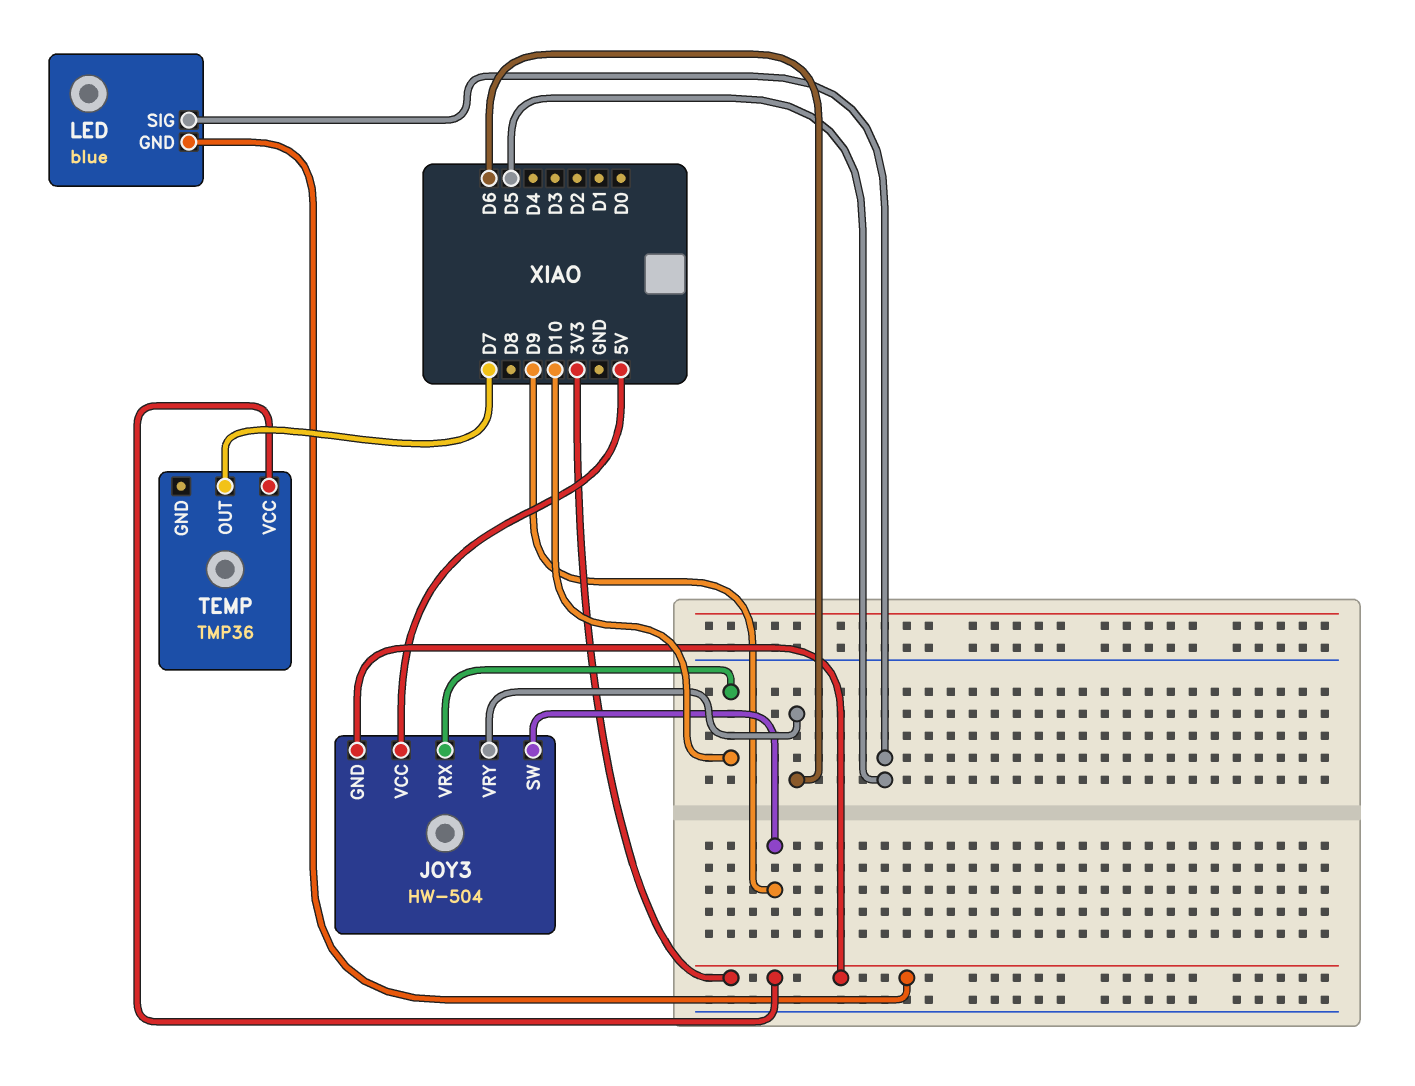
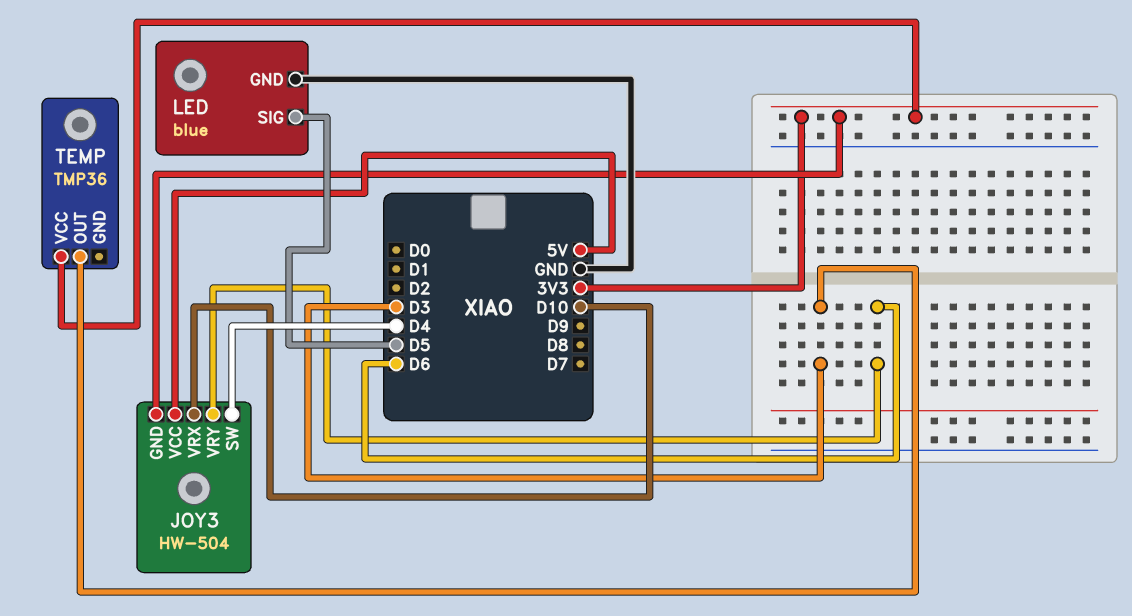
JOY3 pin SW: D9 -> D4
LED pin GND: 3V3 -> GND
TEMP pin OUT: D7 -> D3

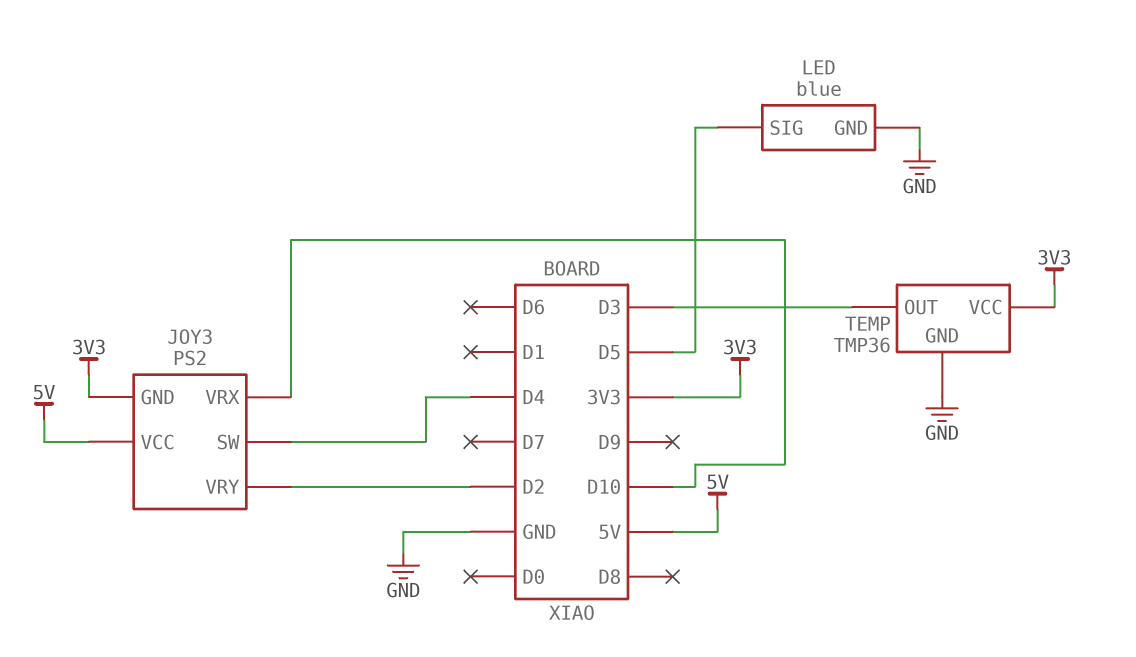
JOY3: HW-504 -> PS2
JOY3 pin VRY: D6 -> D2
TEMP pin GND: none -> GND

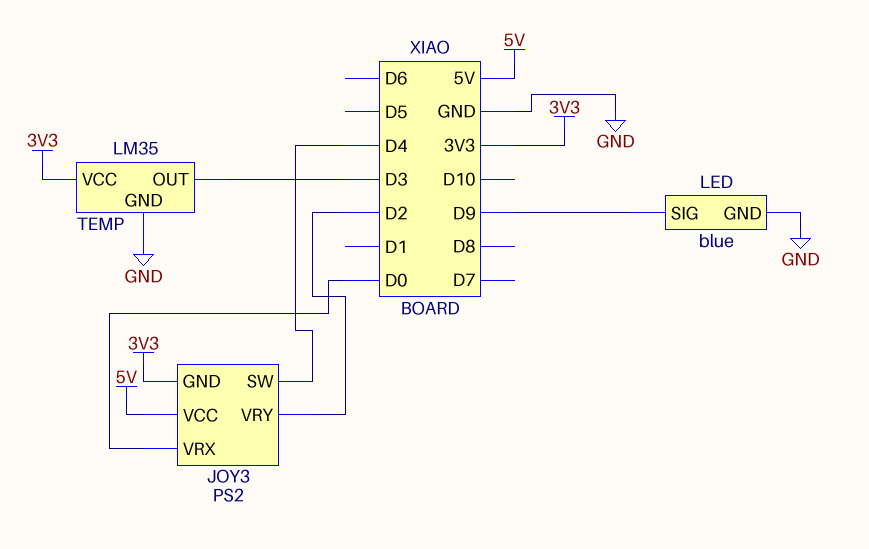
JOY3 pin VRX: D10 -> D0
LED pin SIG: D5 -> D9
TEMP: TMP36 -> LM35

